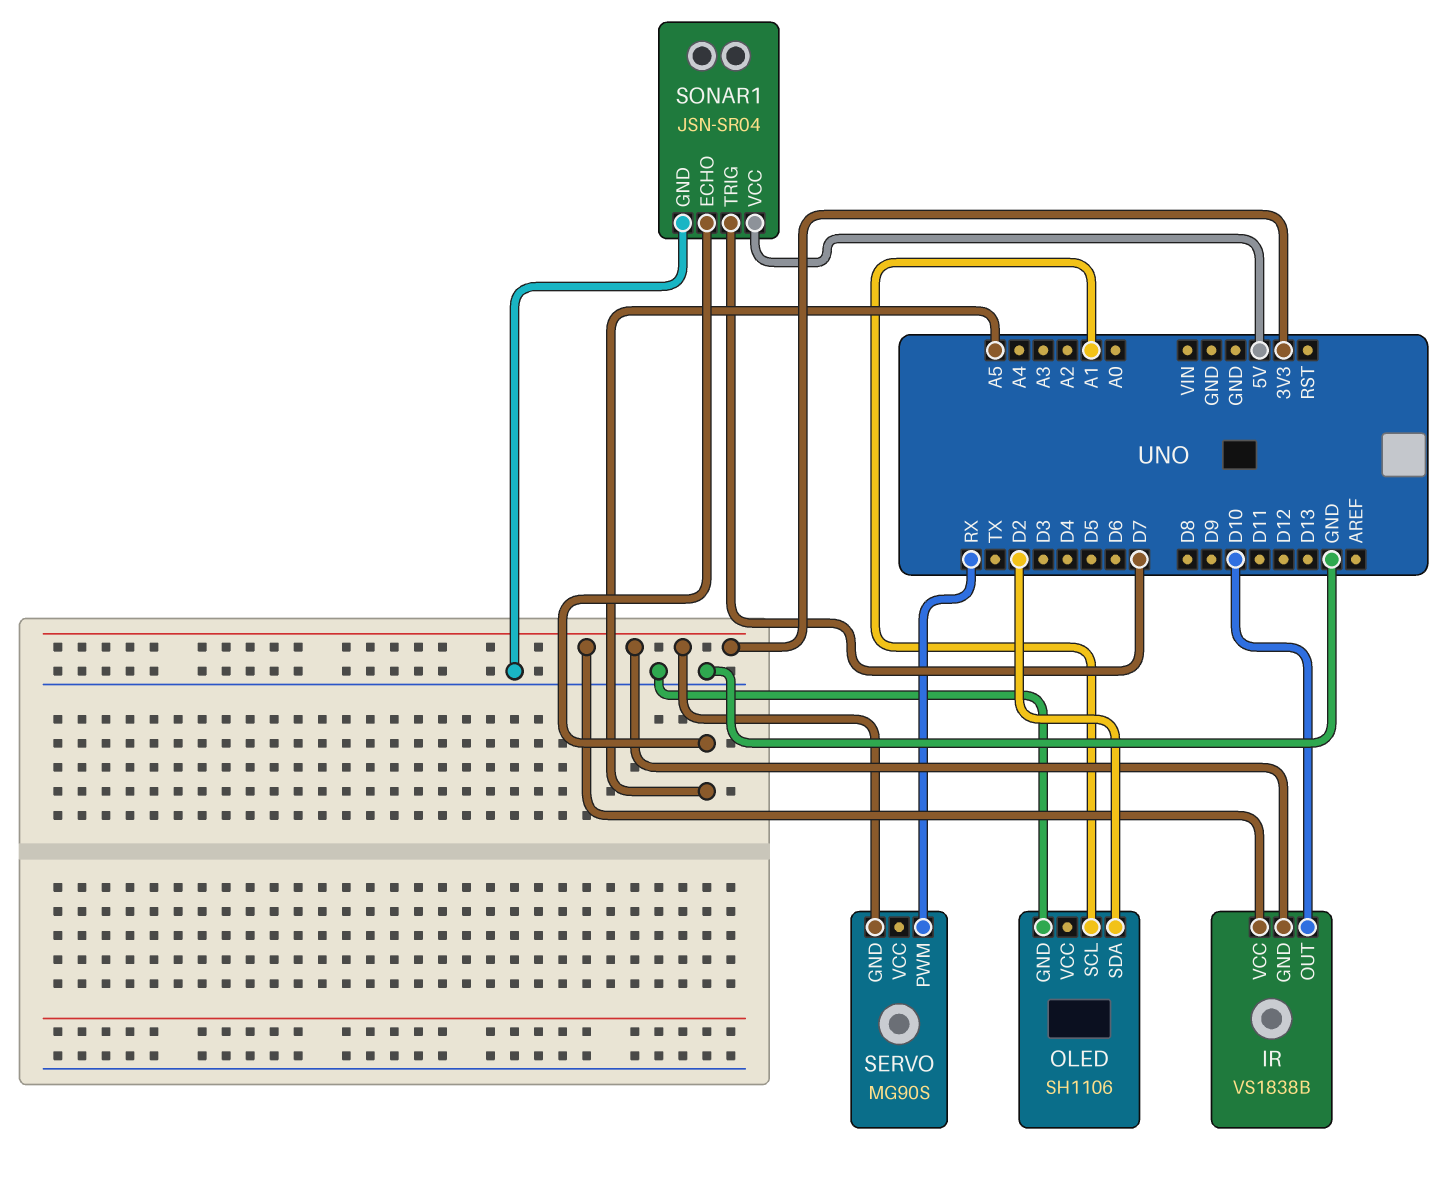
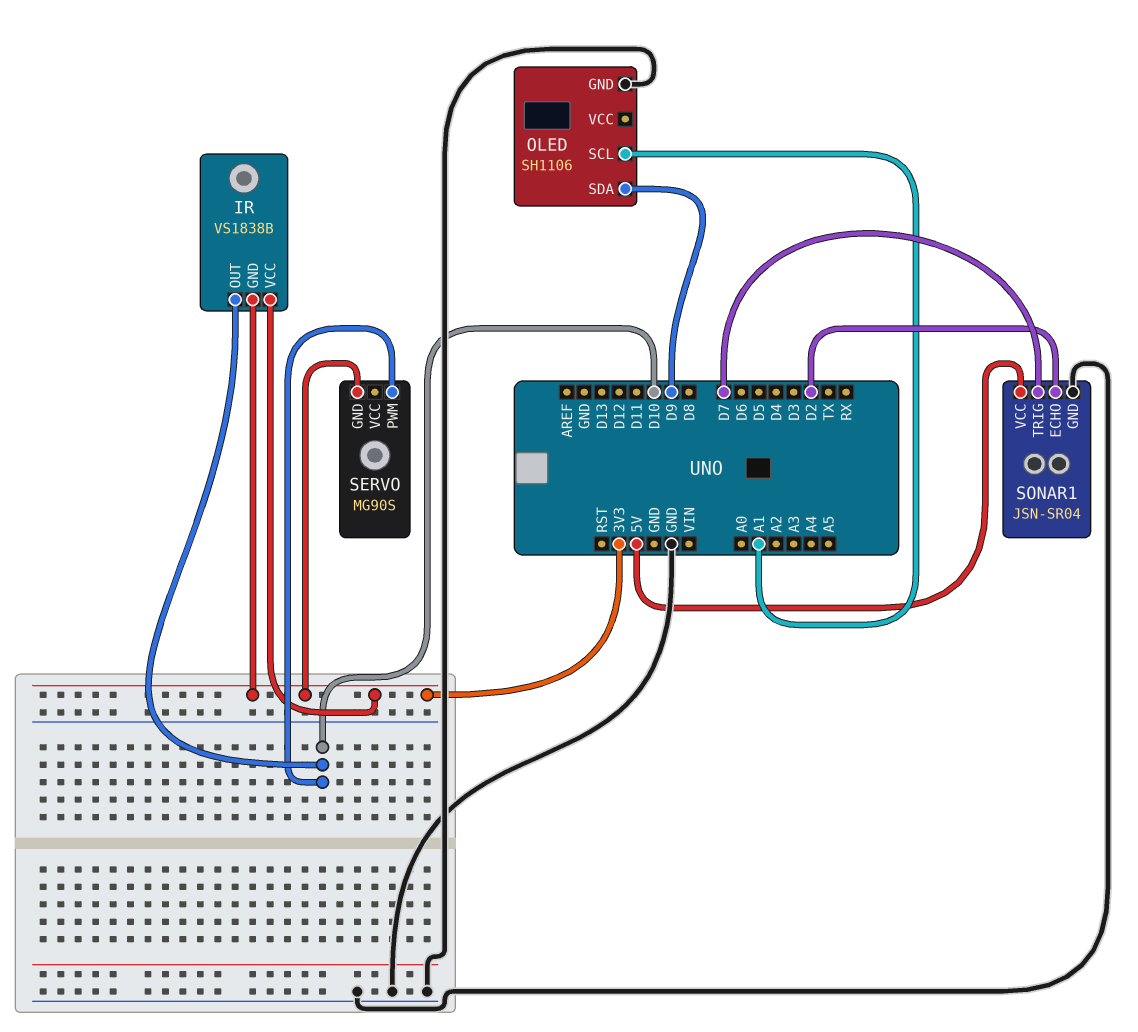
OLED pin SDA: D2 -> D9
SERVO pin PWM: RX -> D10
SONAR1 pin ECHO: A5 -> D2

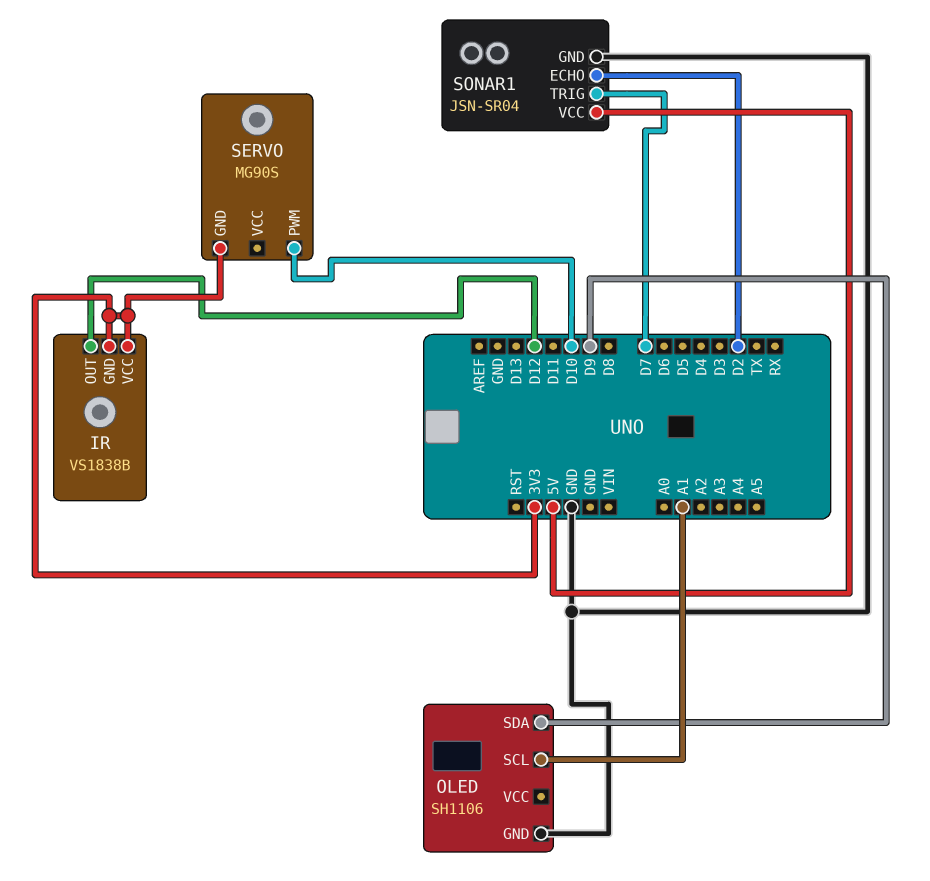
IR pin OUT: D10 -> D12

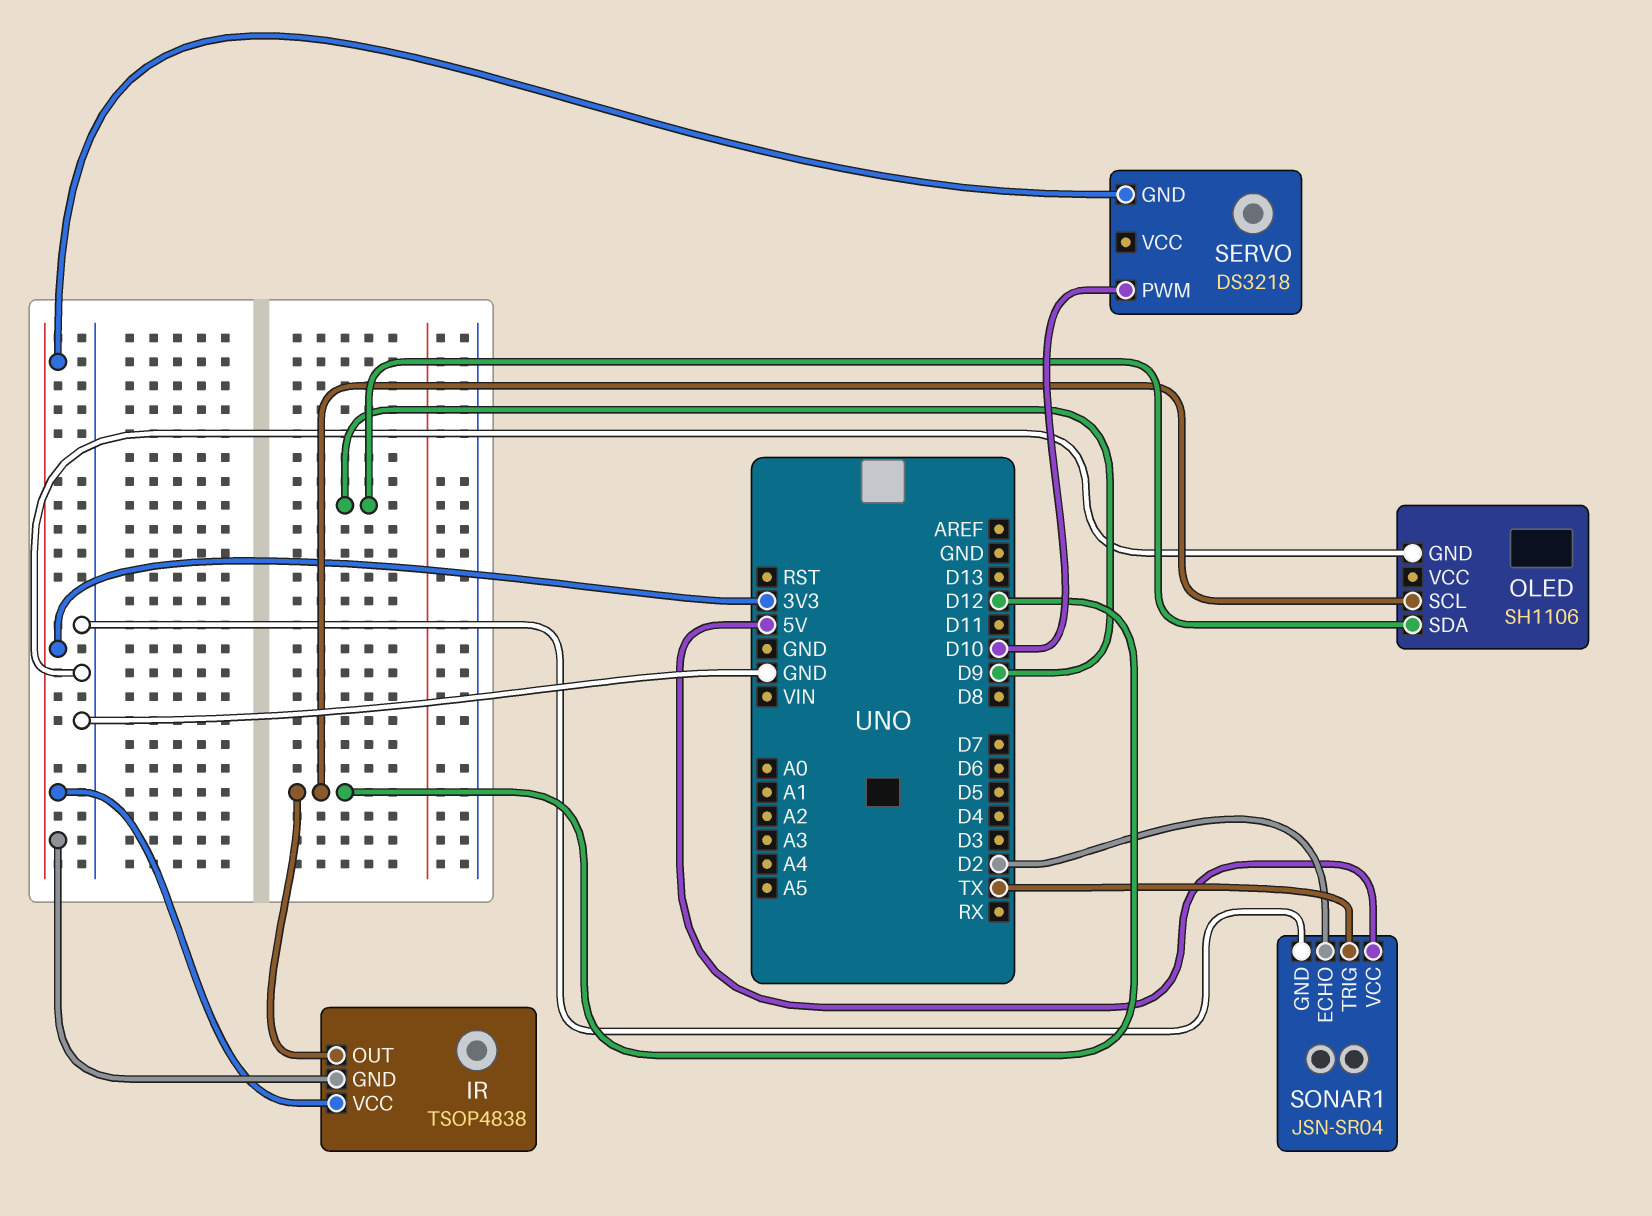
IR: VS1838B -> TSOP4838
OLED pin SCL: A1 -> D12
SERVO: MG90S -> DS3218
SONAR1 pin TRIG: D7 -> TX

